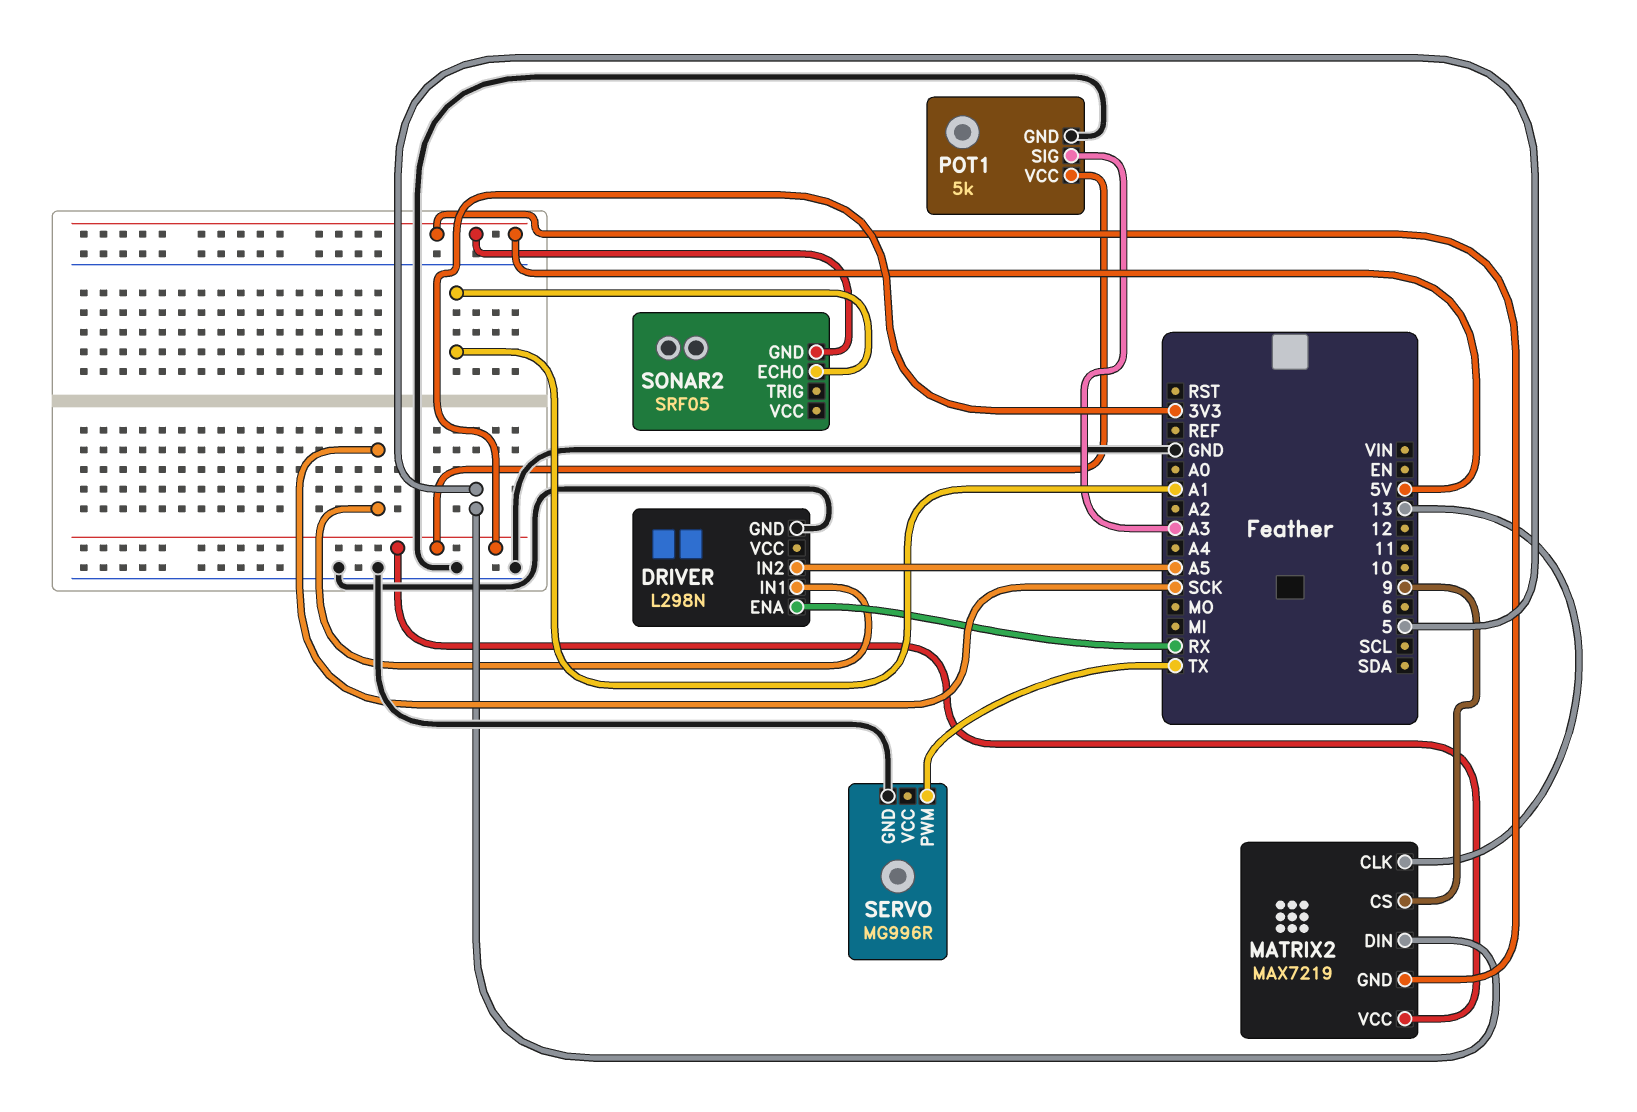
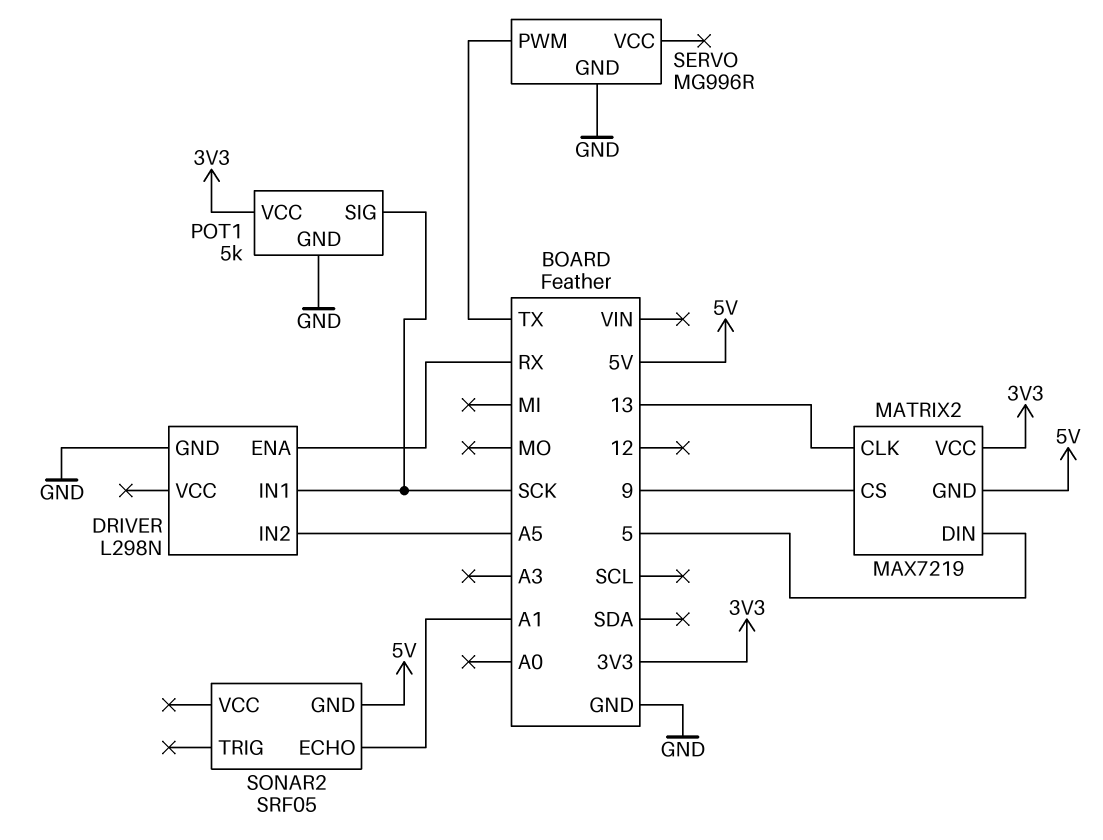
POT1 pin SIG: A3 -> SCK

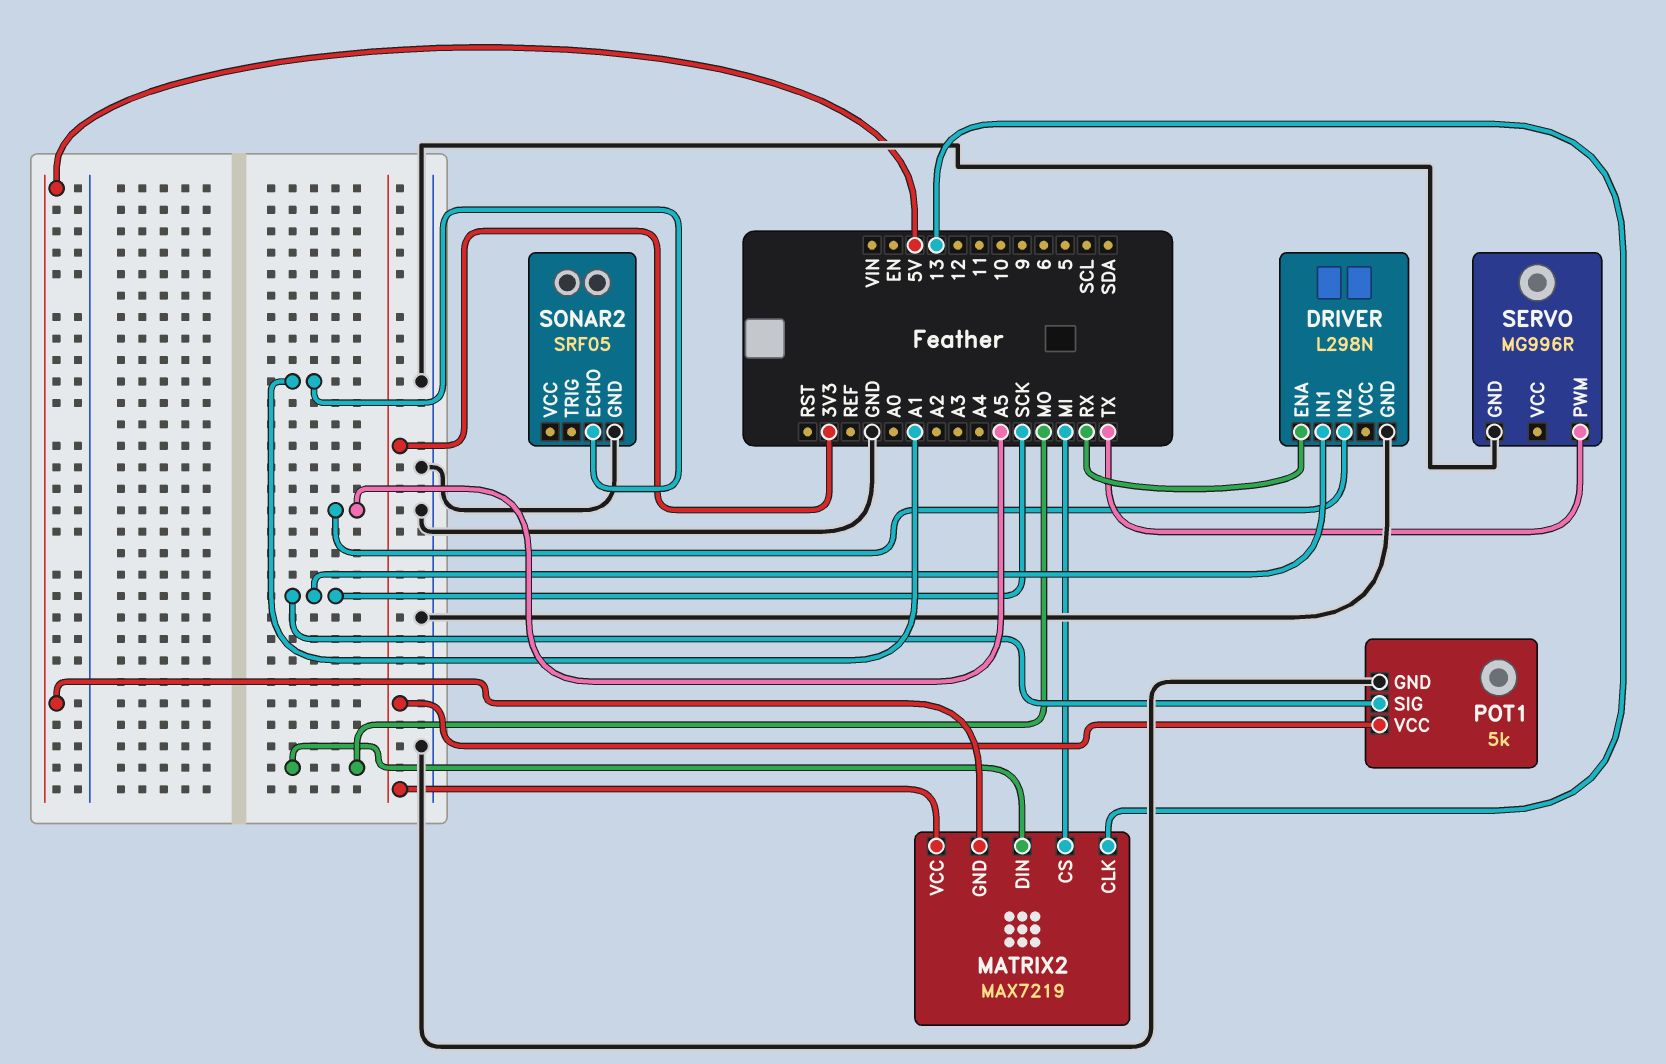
MATRIX2 pin CS: 9 -> MI
MATRIX2 pin DIN: 5 -> MO
SONAR2 pin GND: 5V -> GND

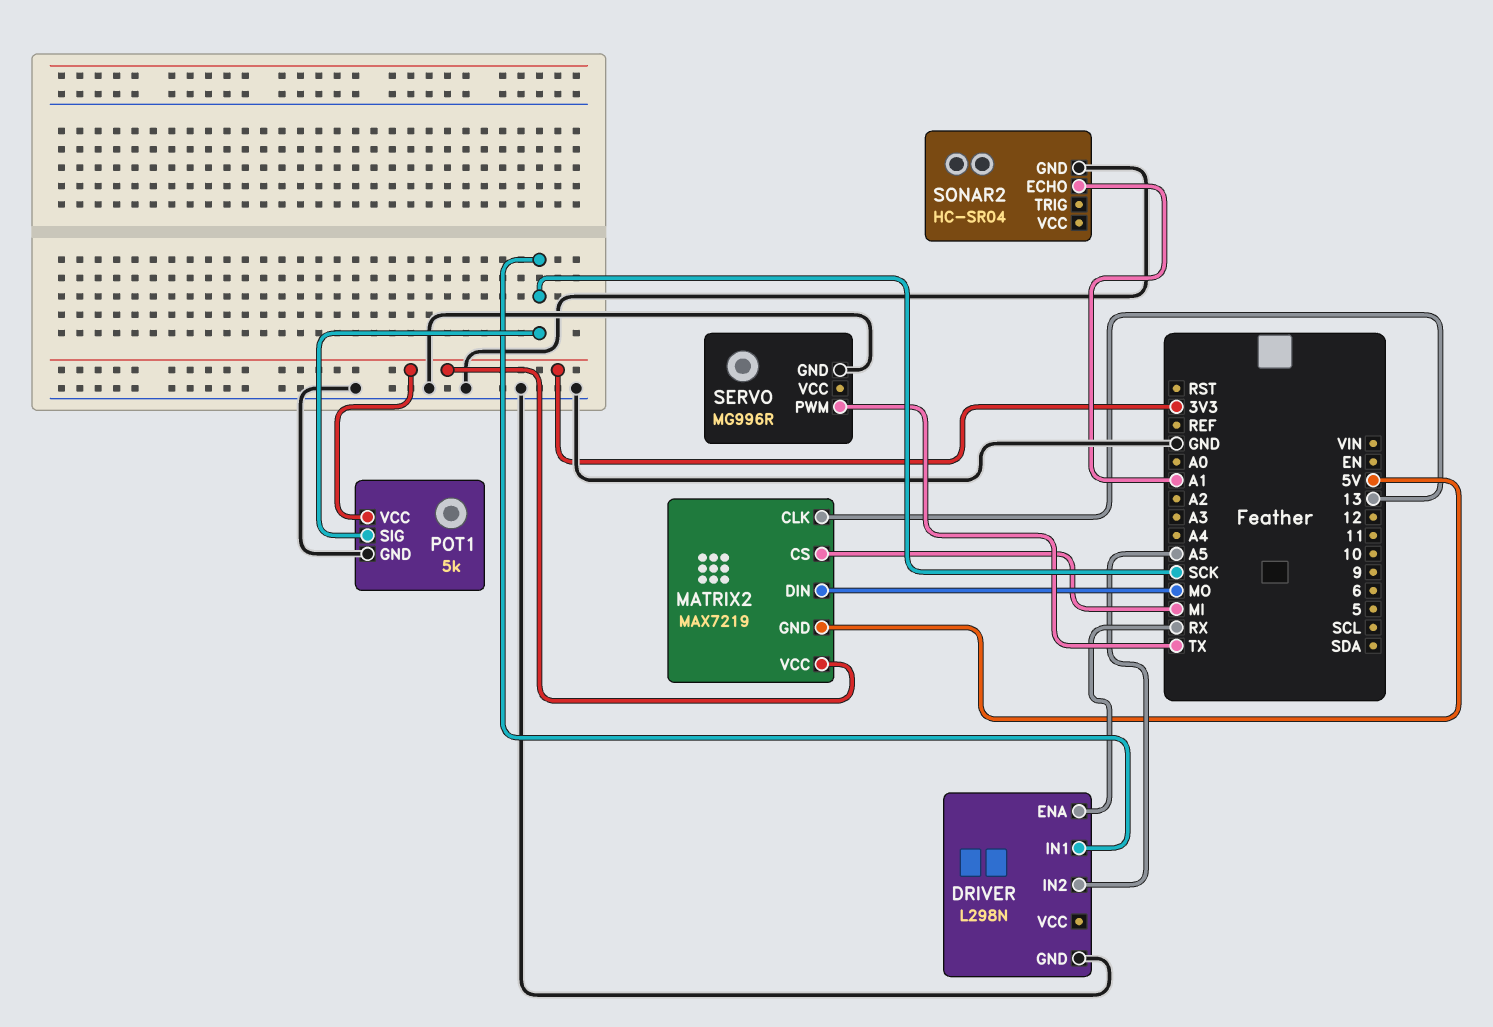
SONAR2: SRF05 -> HC-SR04

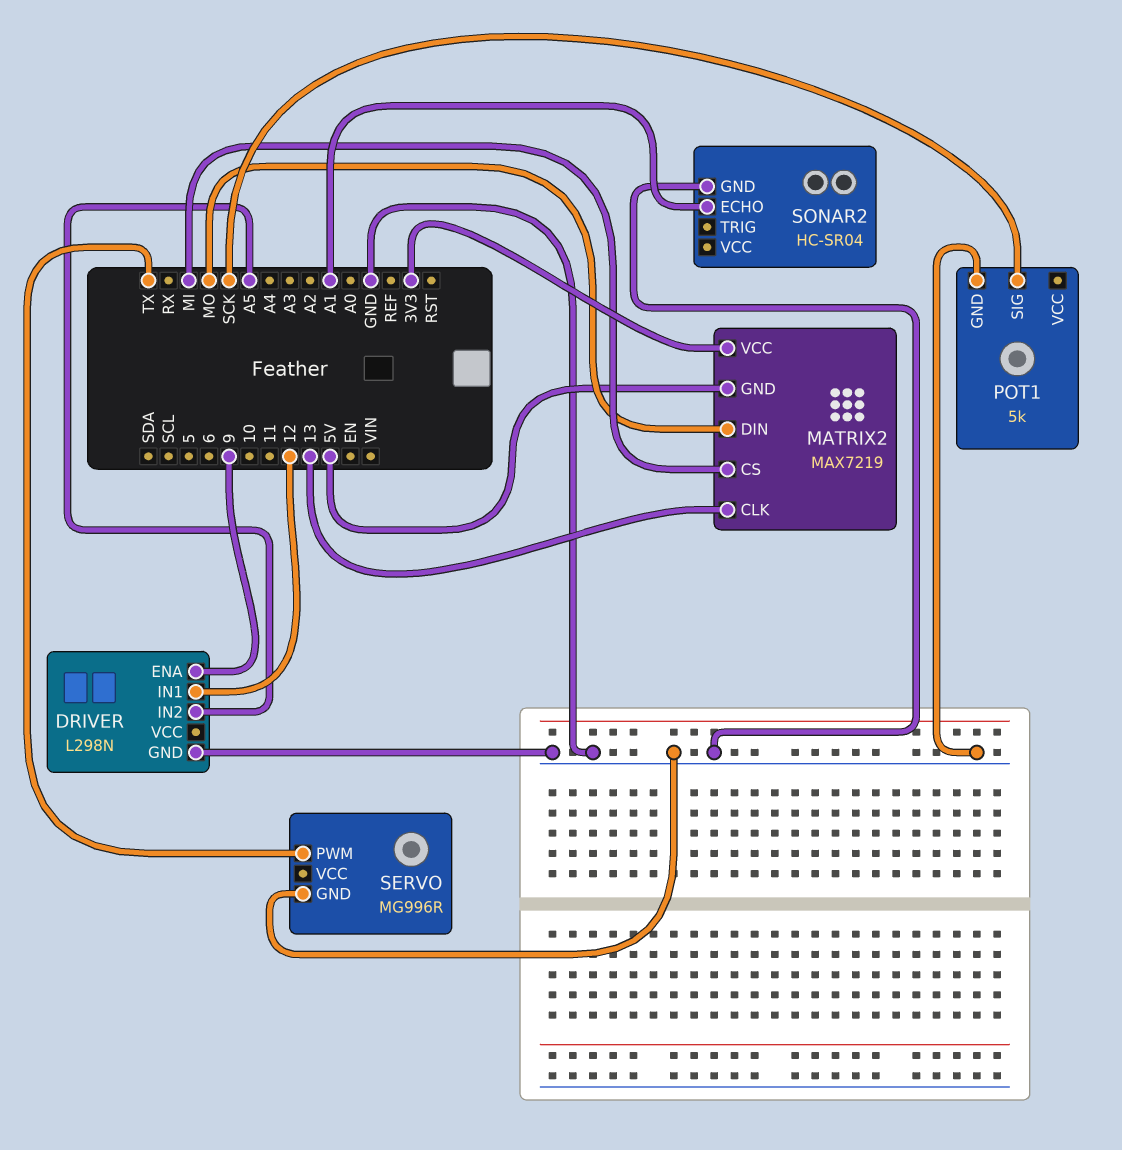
DRIVER pin ENA: RX -> 9
DRIVER pin IN1: SCK -> 12
POT1 pin VCC: 3V3 -> none

